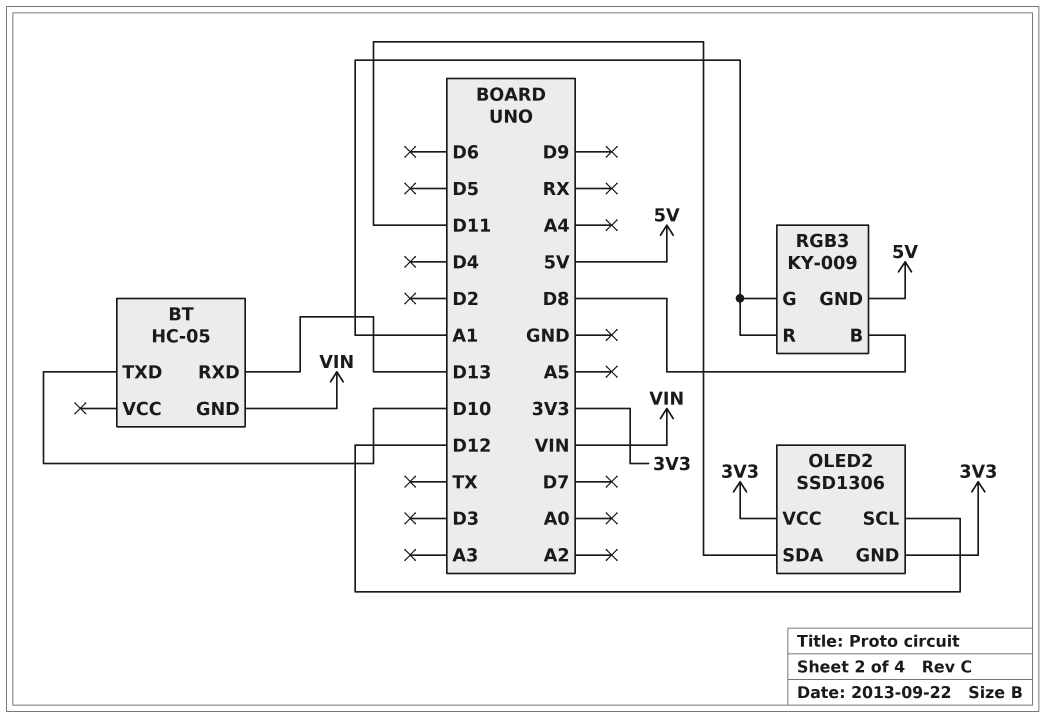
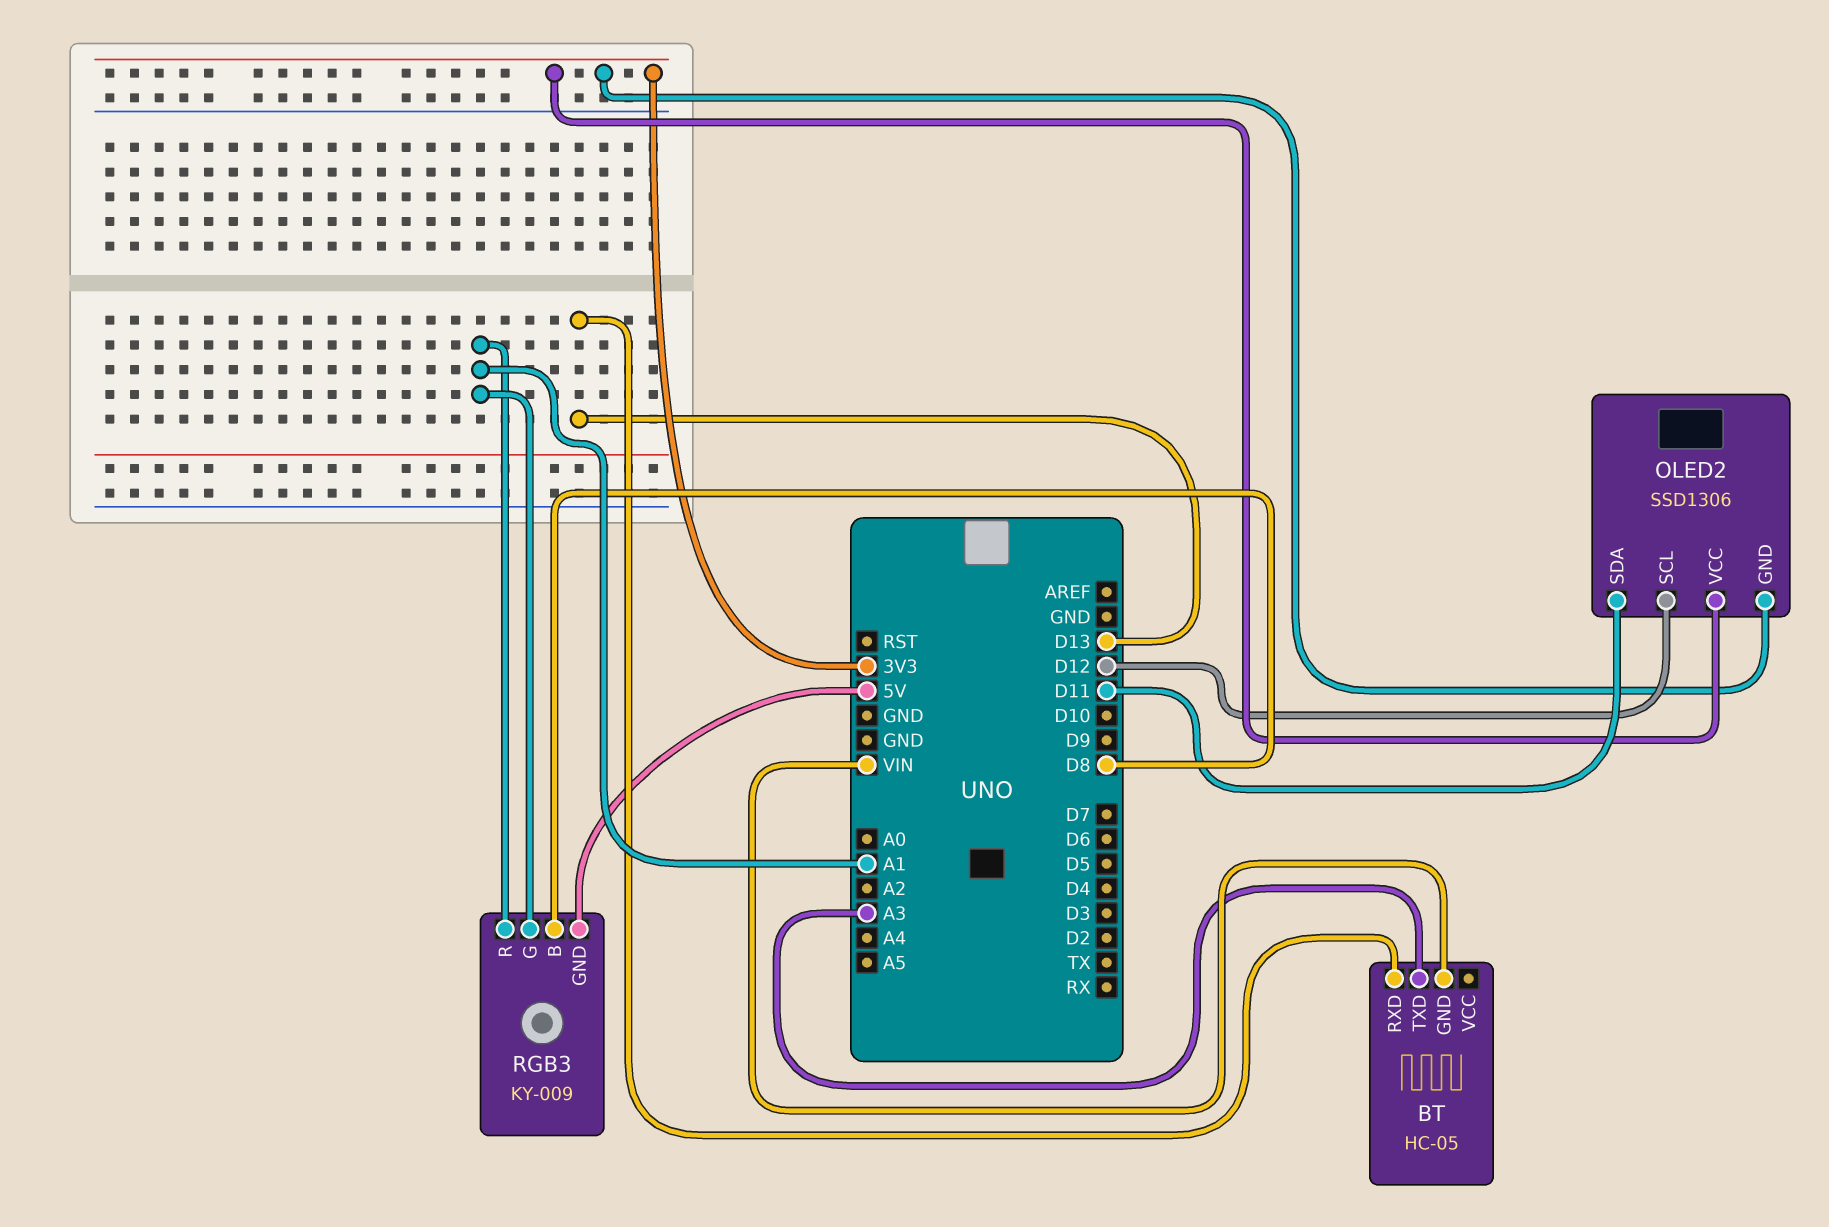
BT pin TXD: D10 -> A3

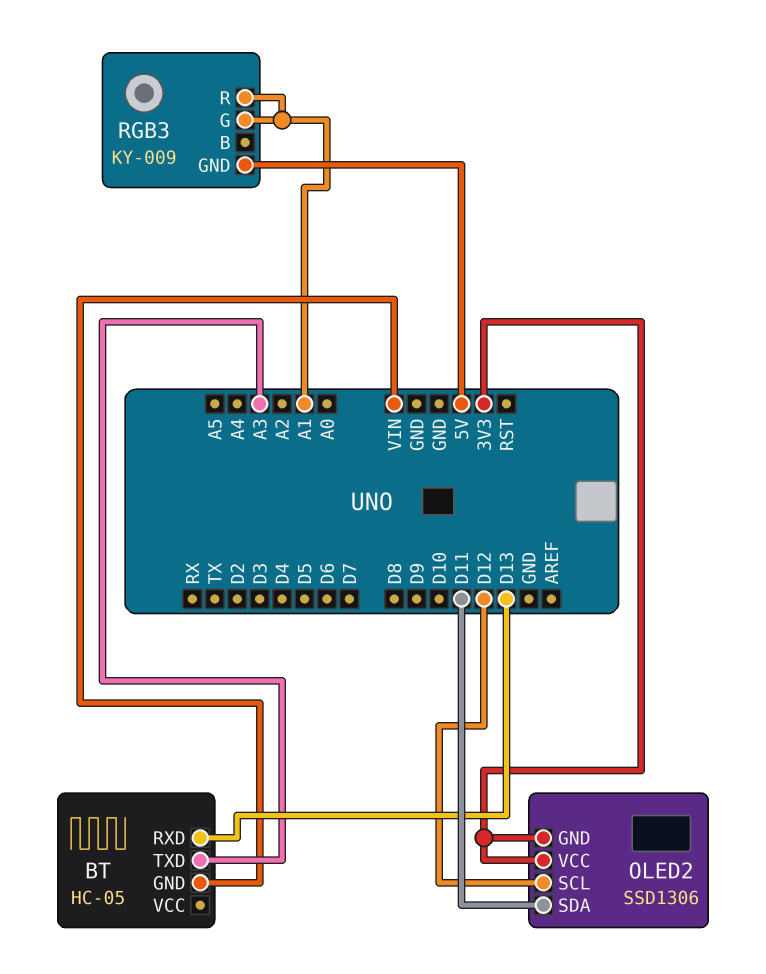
RGB3 pin B: D8 -> none

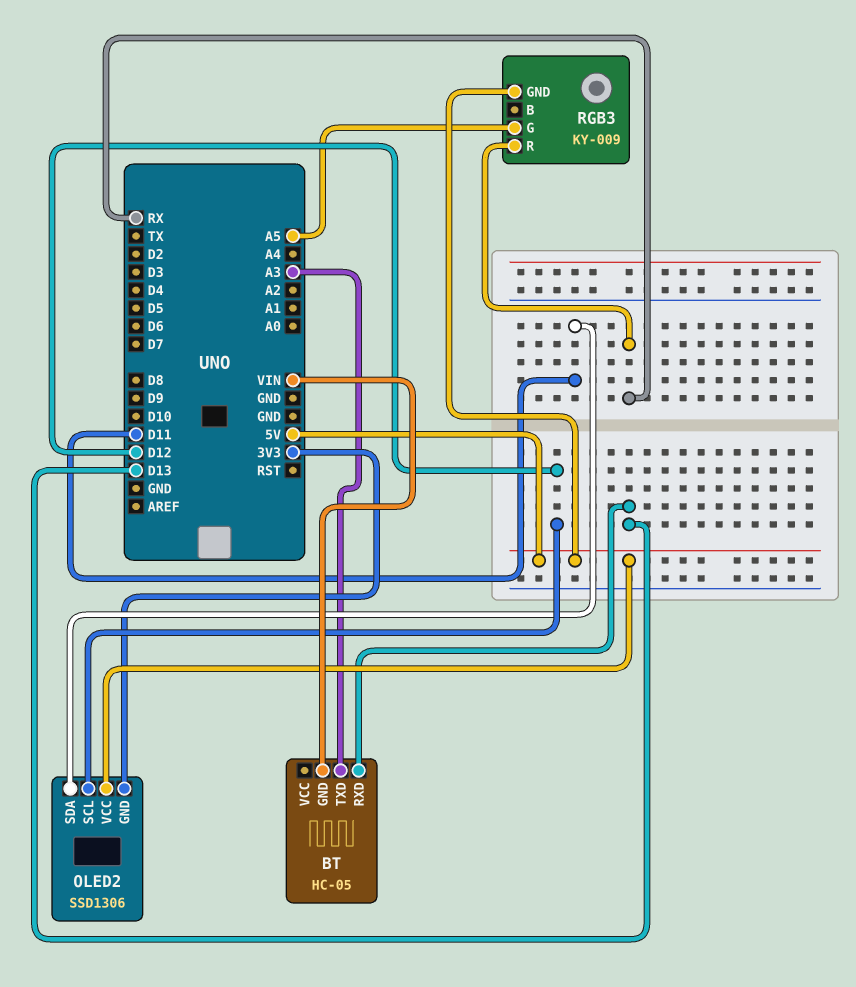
OLED2 pin VCC: 3V3 -> 5V
RGB3 pin G: A1 -> A5
RGB3 pin R: A1 -> RX

